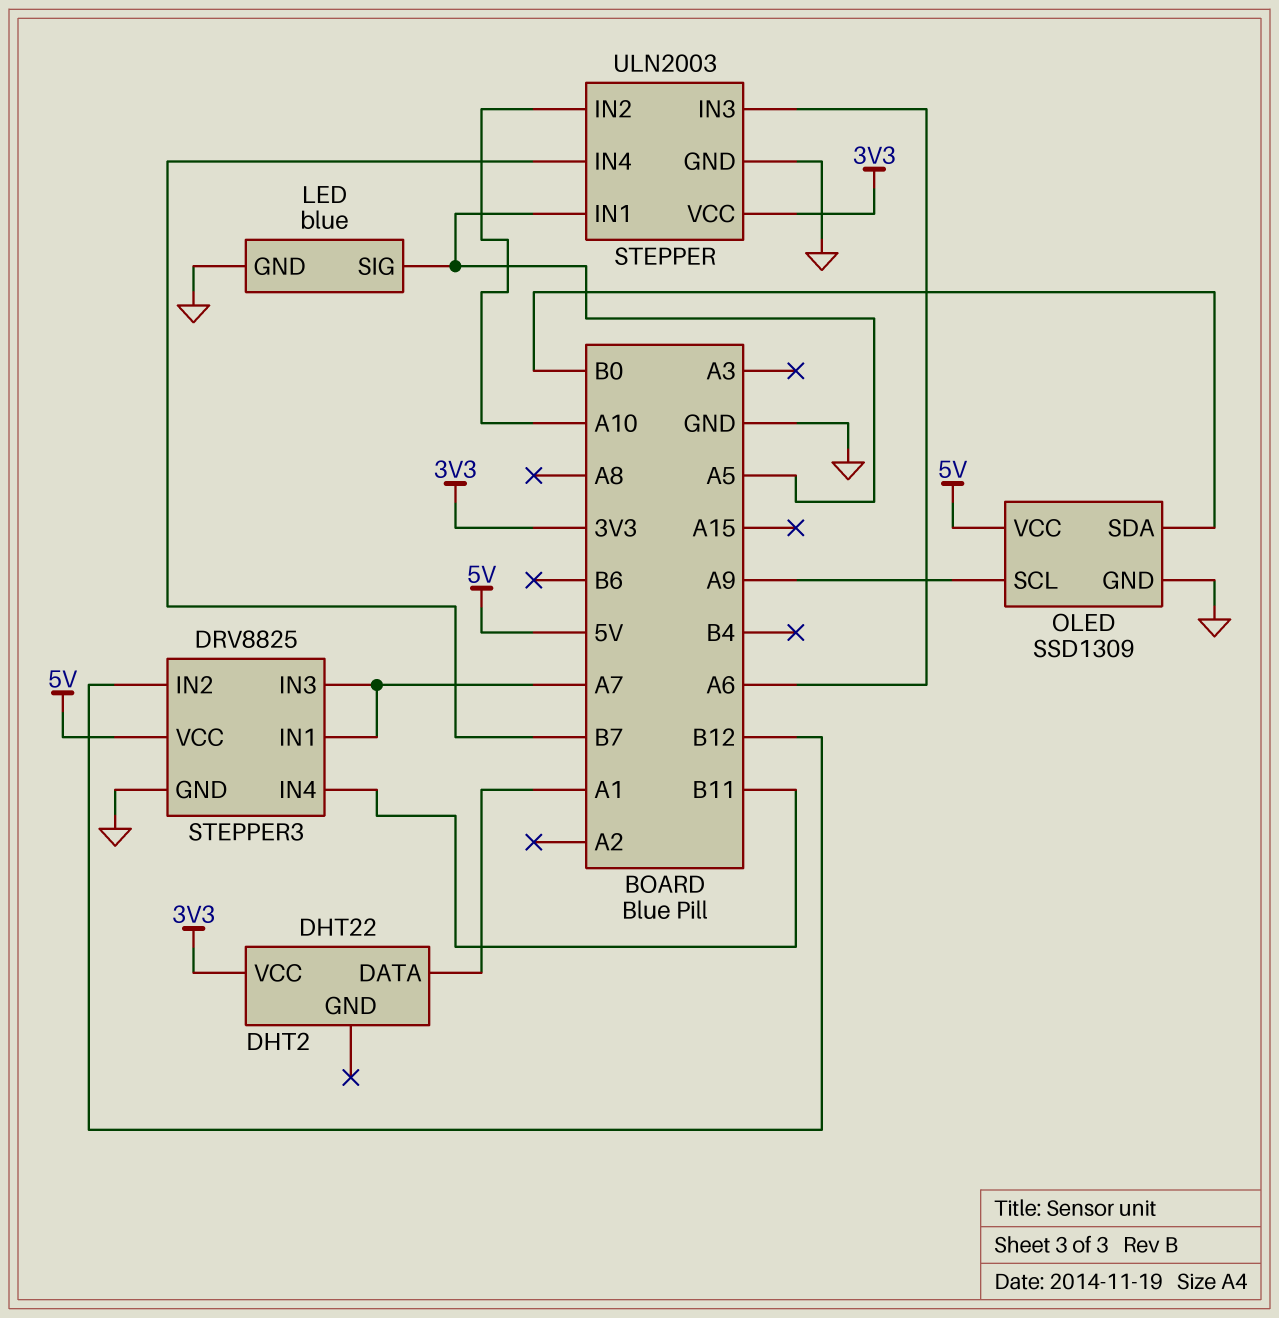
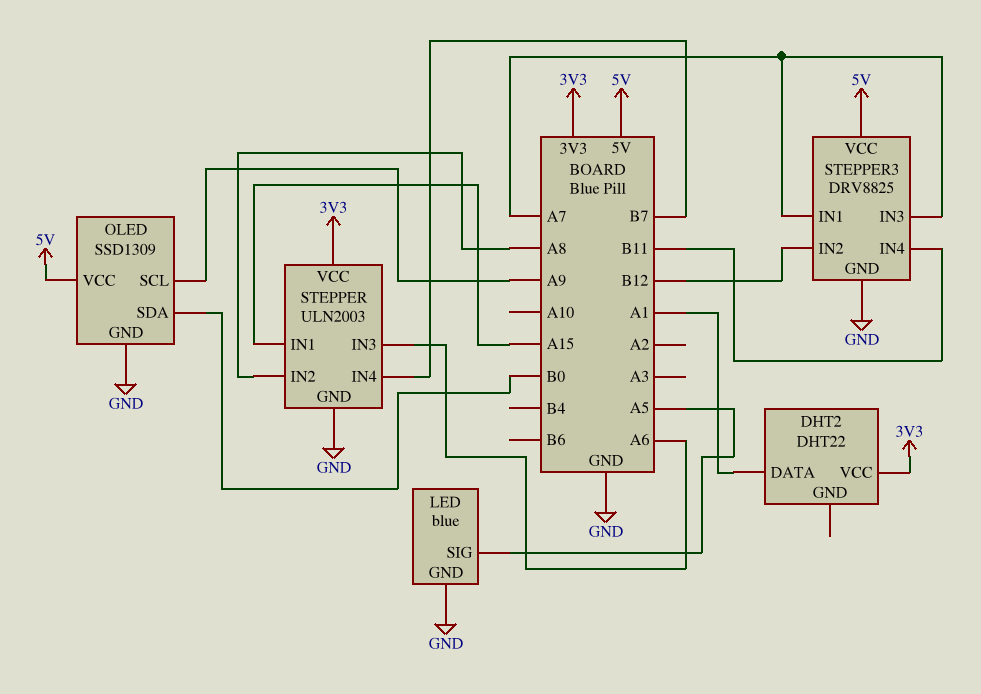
STEPPER pin IN1: A5 -> A15
STEPPER pin IN2: A10 -> A8

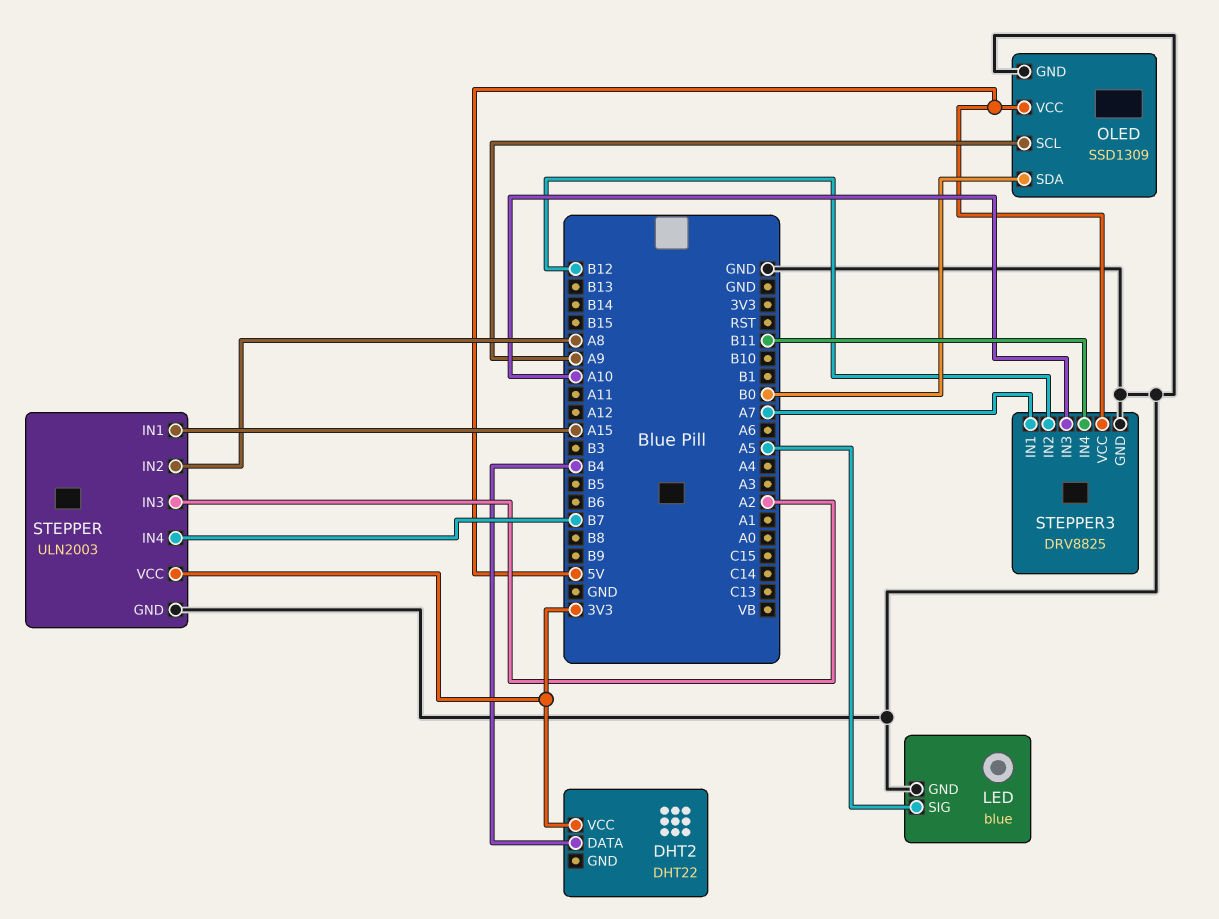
DHT2 pin DATA: A1 -> B4
STEPPER pin IN3: A6 -> A2
STEPPER3 pin IN3: A7 -> A10

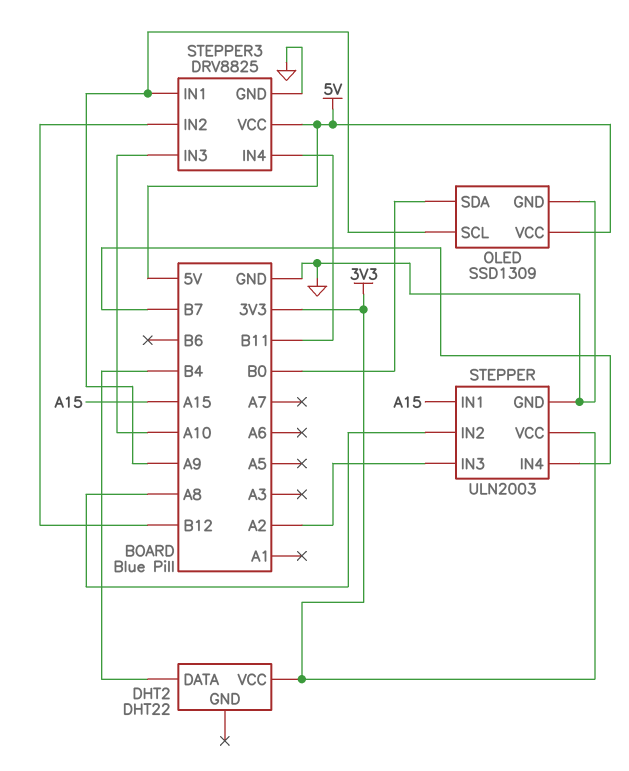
LED: blue -> none
LED pin GND: GND -> none
LED pin SIG: A5 -> none
STEPPER3 pin IN1: A7 -> A9

